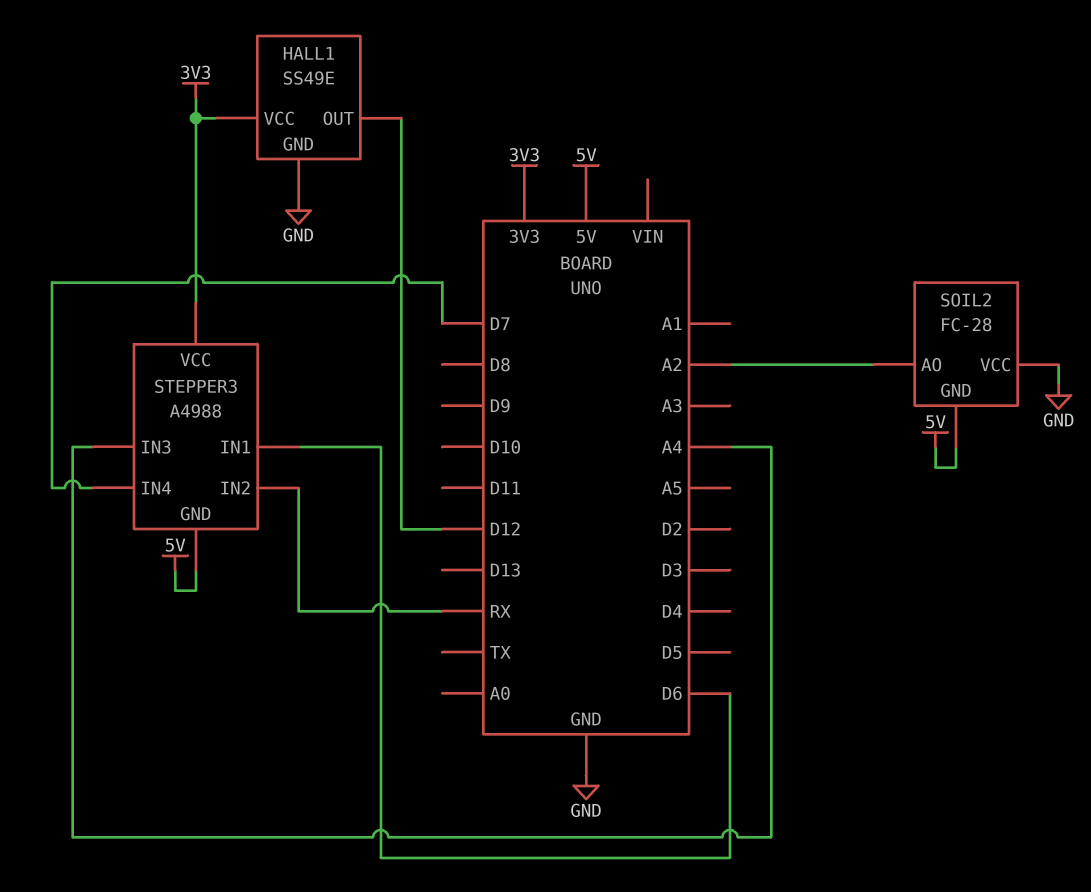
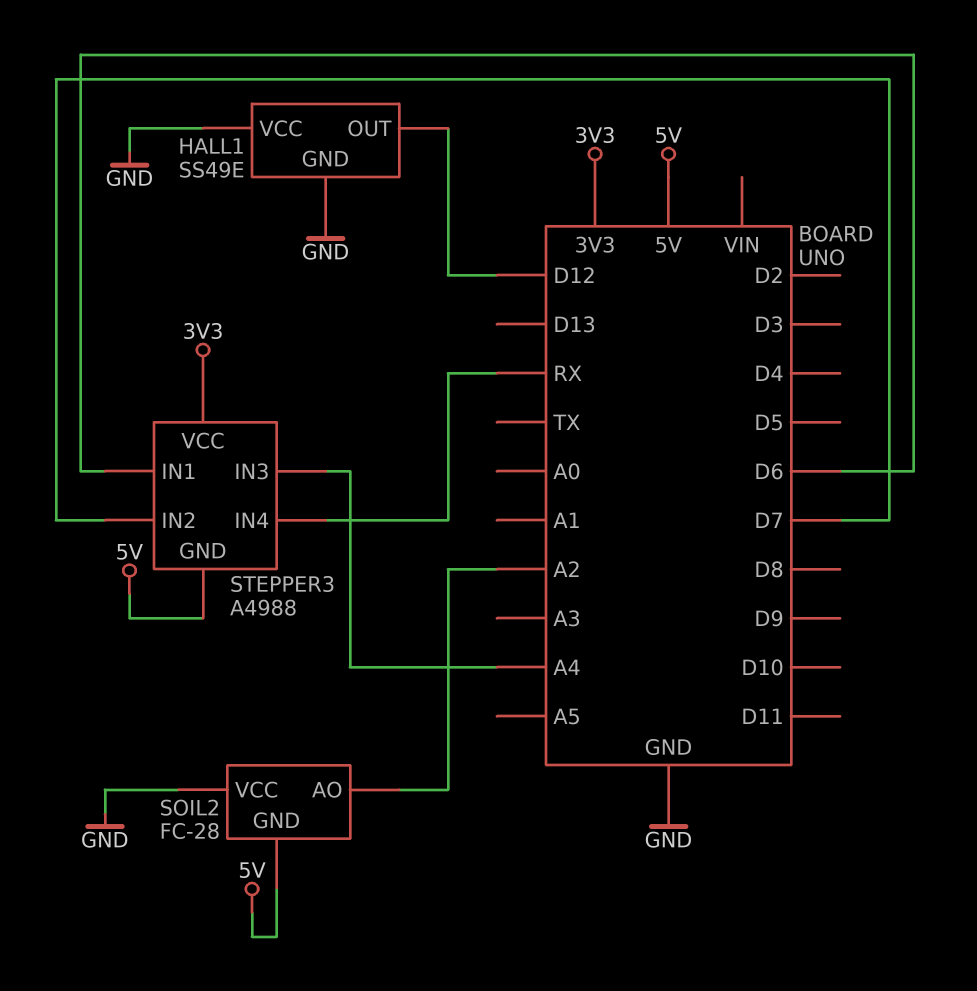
HALL1 pin VCC: 3V3 -> GND
STEPPER3 pin IN2: RX -> D7
STEPPER3 pin IN4: D7 -> RX

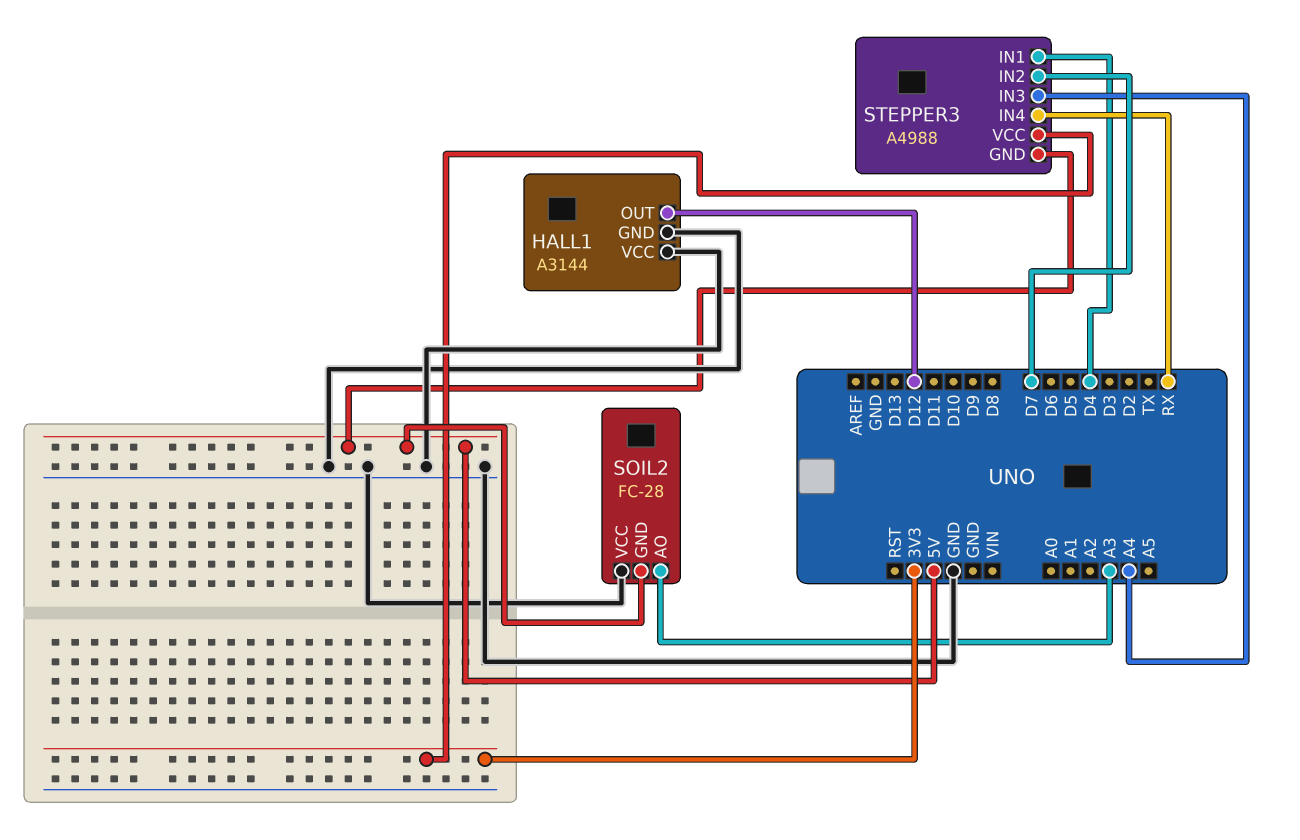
HALL1: SS49E -> A3144
SOIL2 pin AO: A2 -> A3
STEPPER3 pin IN1: D6 -> D4

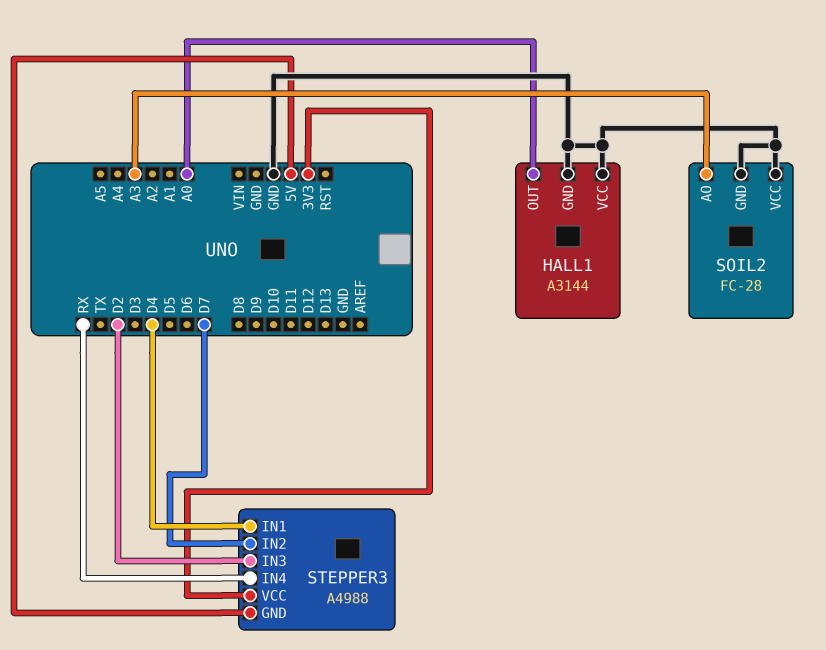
HALL1 pin OUT: D12 -> A0
SOIL2 pin GND: 5V -> GND
STEPPER3 pin IN3: A4 -> D2

